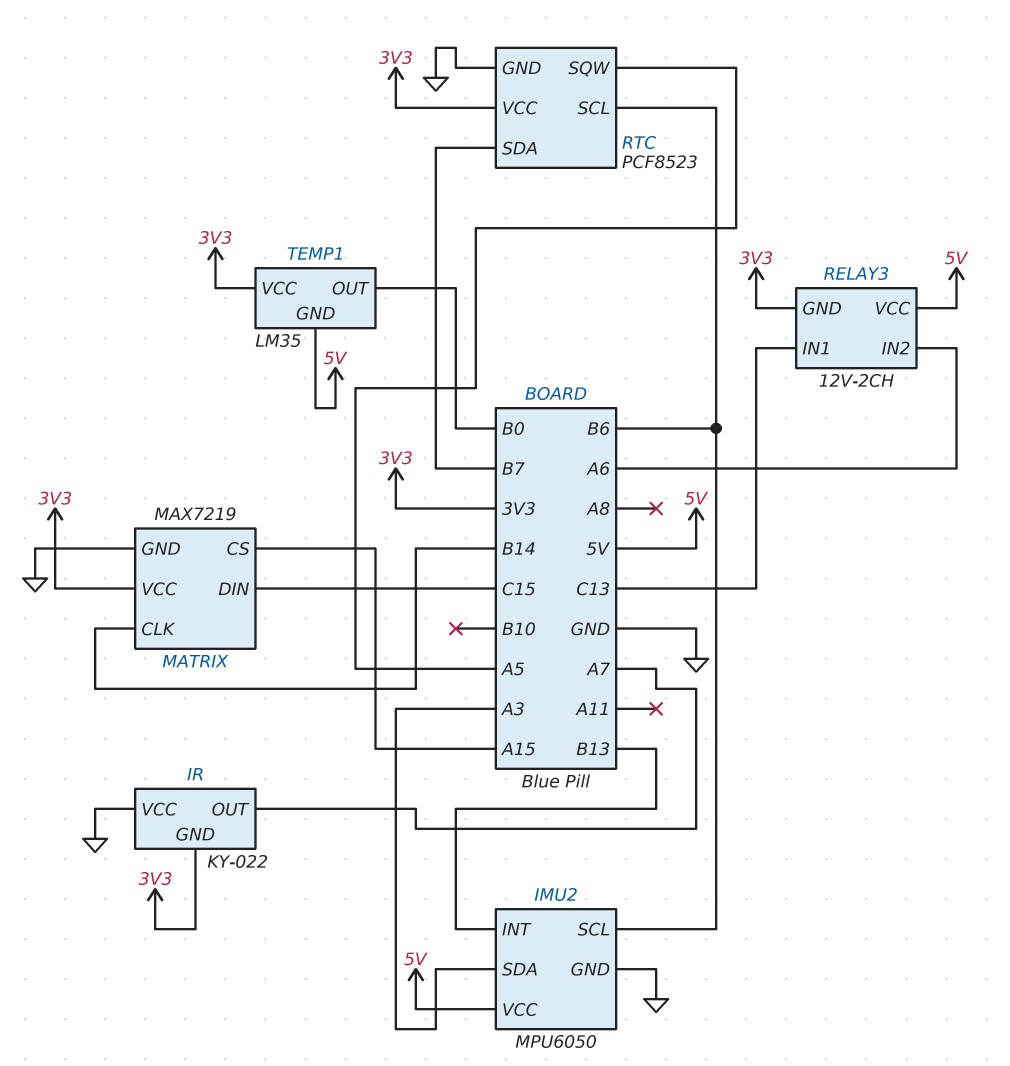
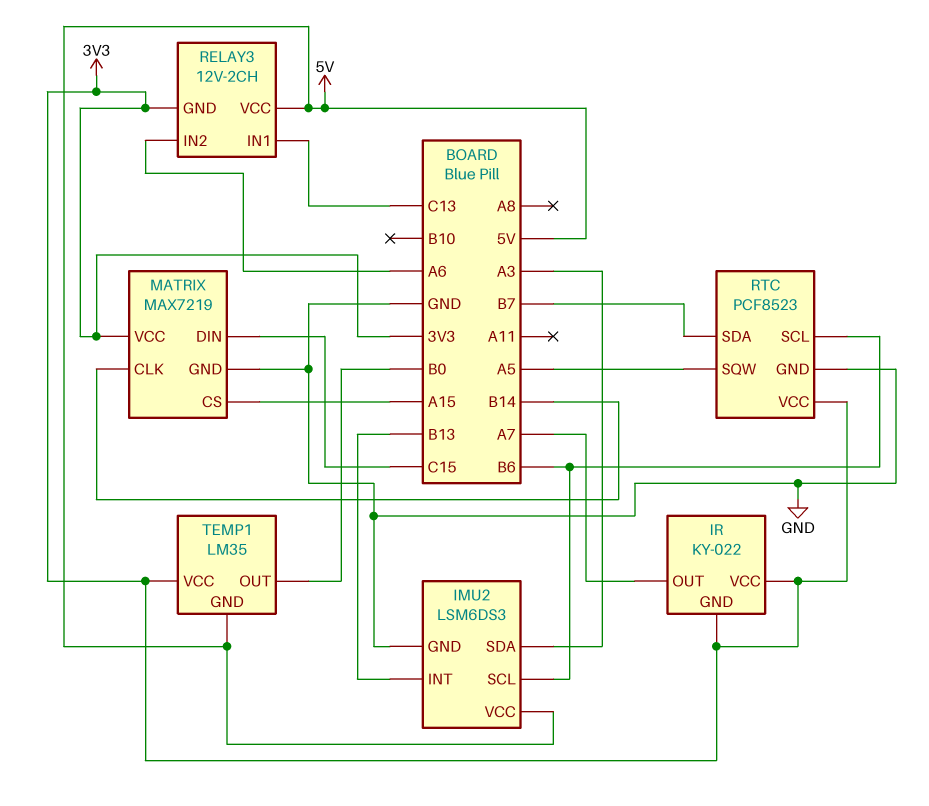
IMU2: MPU6050 -> LSM6DS3
IR pin VCC: GND -> 3V3

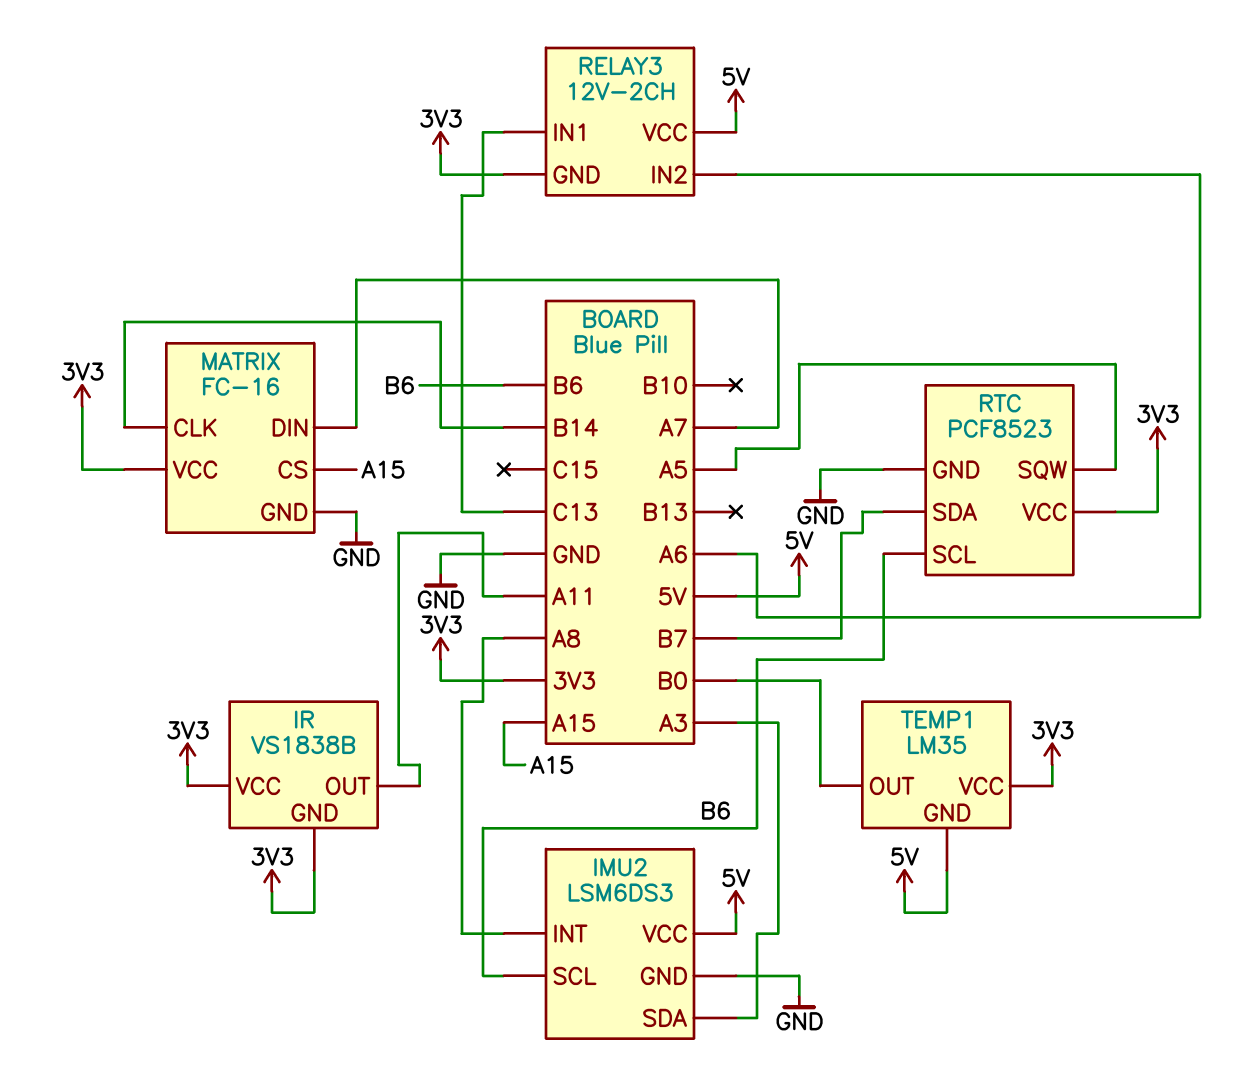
IMU2 pin INT: B13 -> A8
IR: KY-022 -> VS1838B
IR pin OUT: A7 -> A11
MATRIX: MAX7219 -> FC-16
MATRIX pin DIN: C15 -> A7

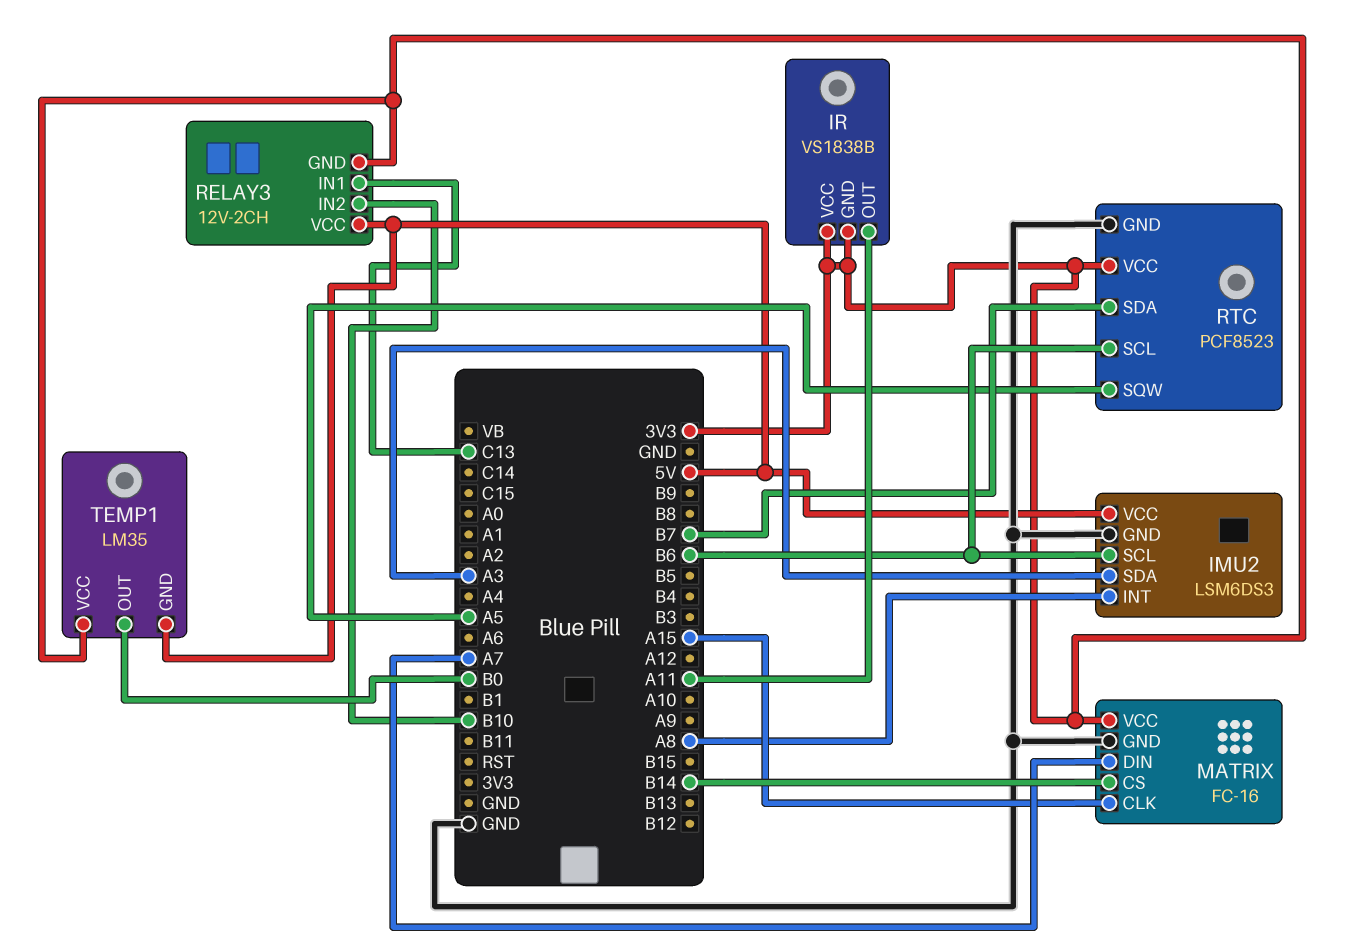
MATRIX pin CLK: B14 -> A15
MATRIX pin CS: A15 -> B14
RELAY3 pin IN2: A6 -> B10

